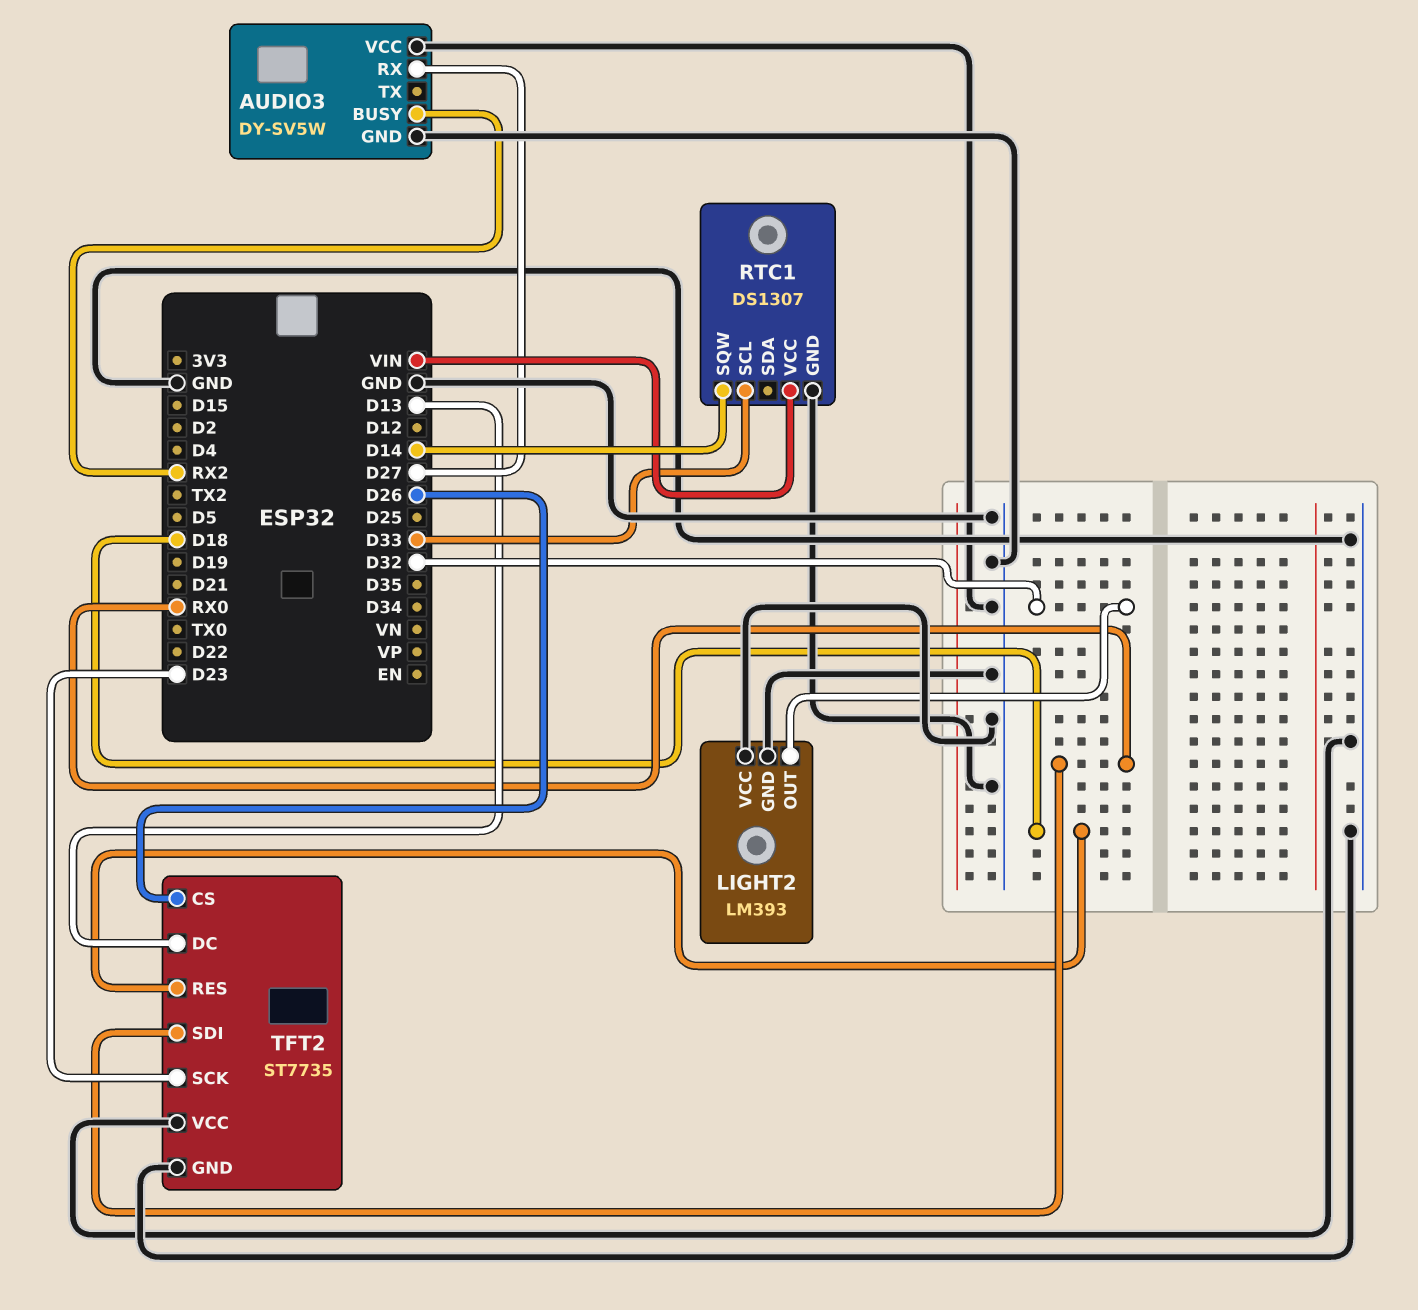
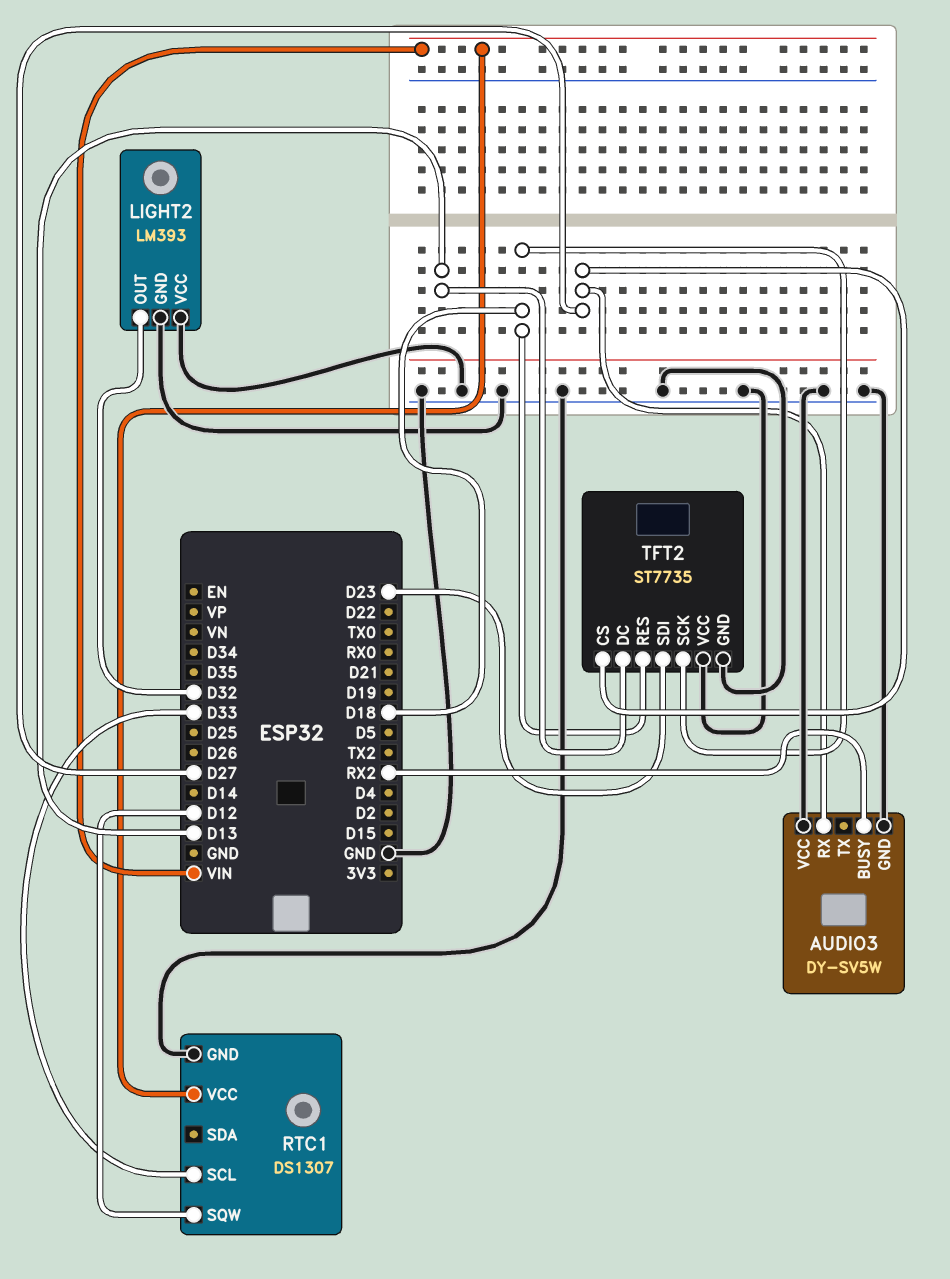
RTC1 pin SQW: D14 -> D12
TFT2 pin CS: D26 -> D27
TFT2 pin SCK: D23 -> D18
TFT2 pin SDI: RX0 -> D23

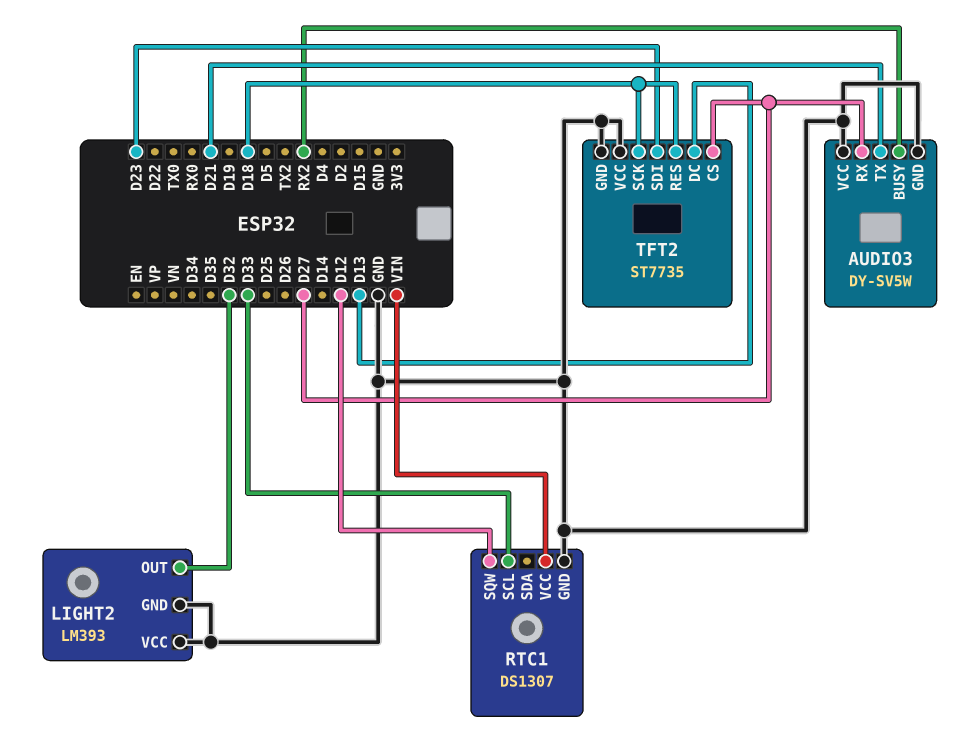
AUDIO3 pin TX: none -> D21

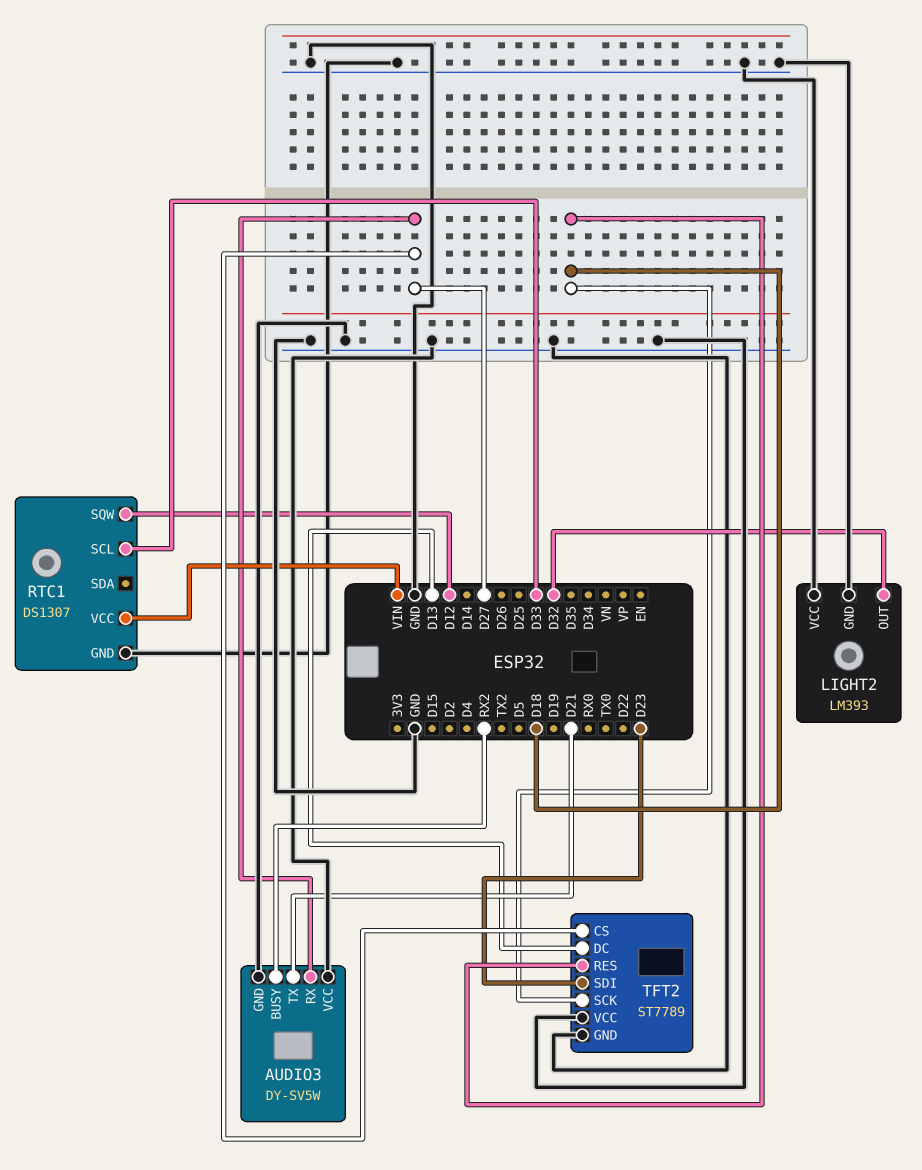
TFT2: ST7735 -> ST7789

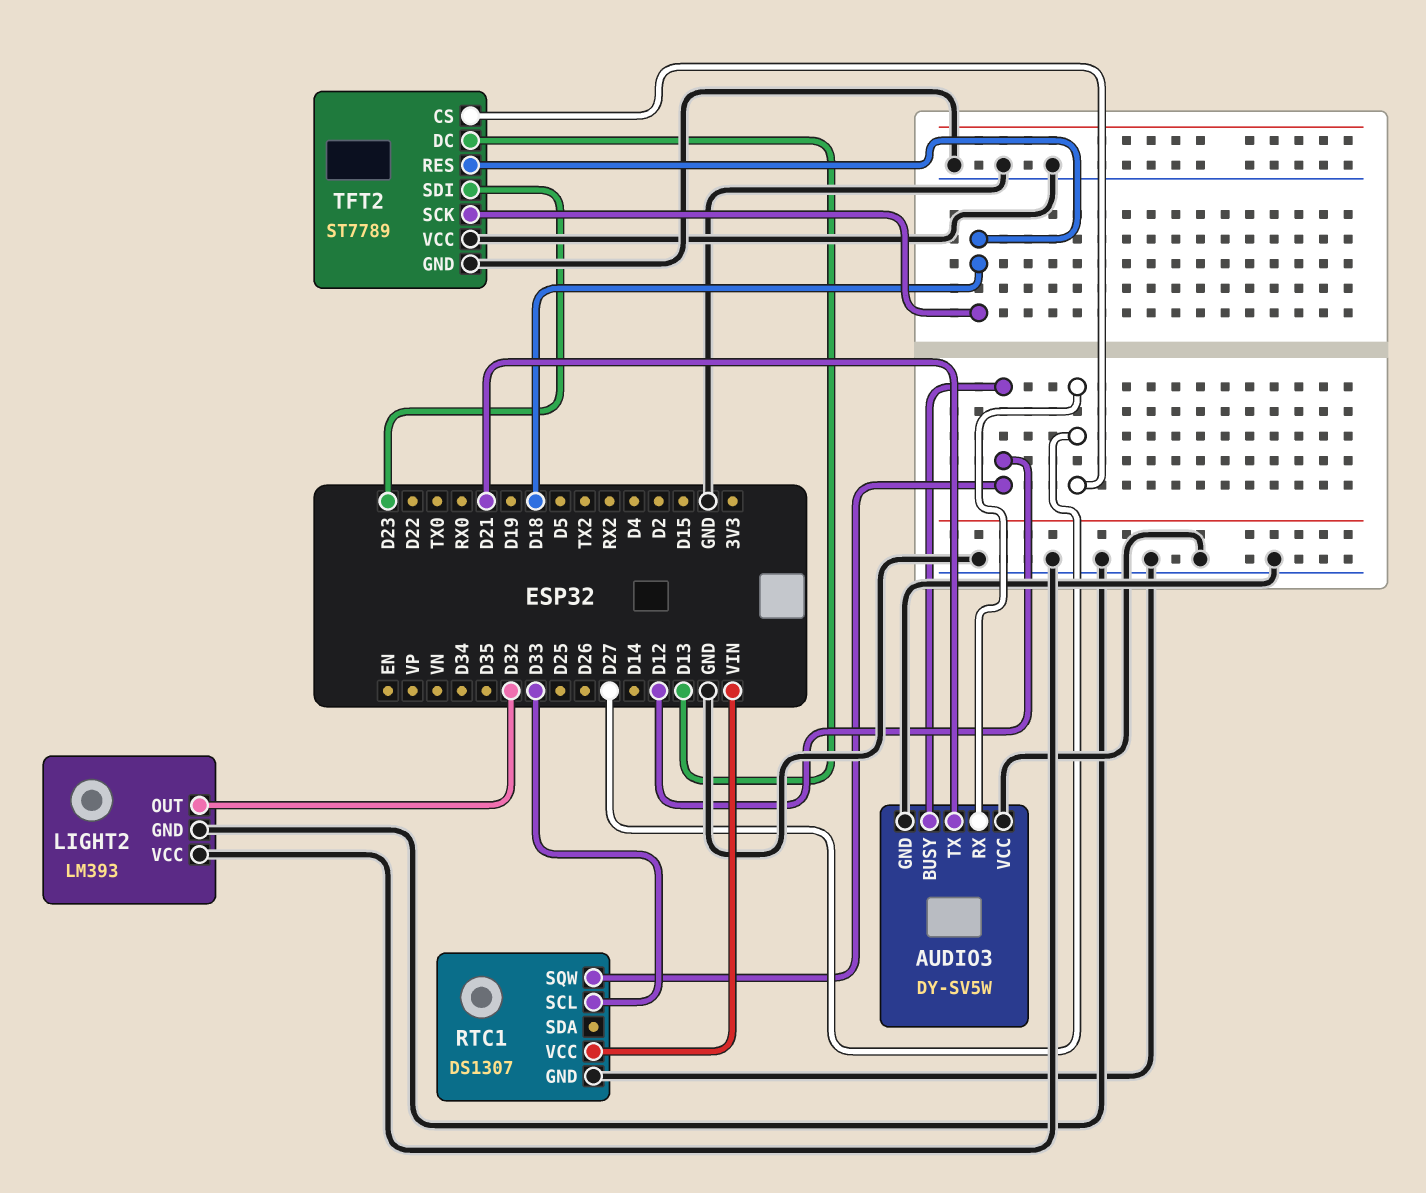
AUDIO3 pin BUSY: RX2 -> D12

